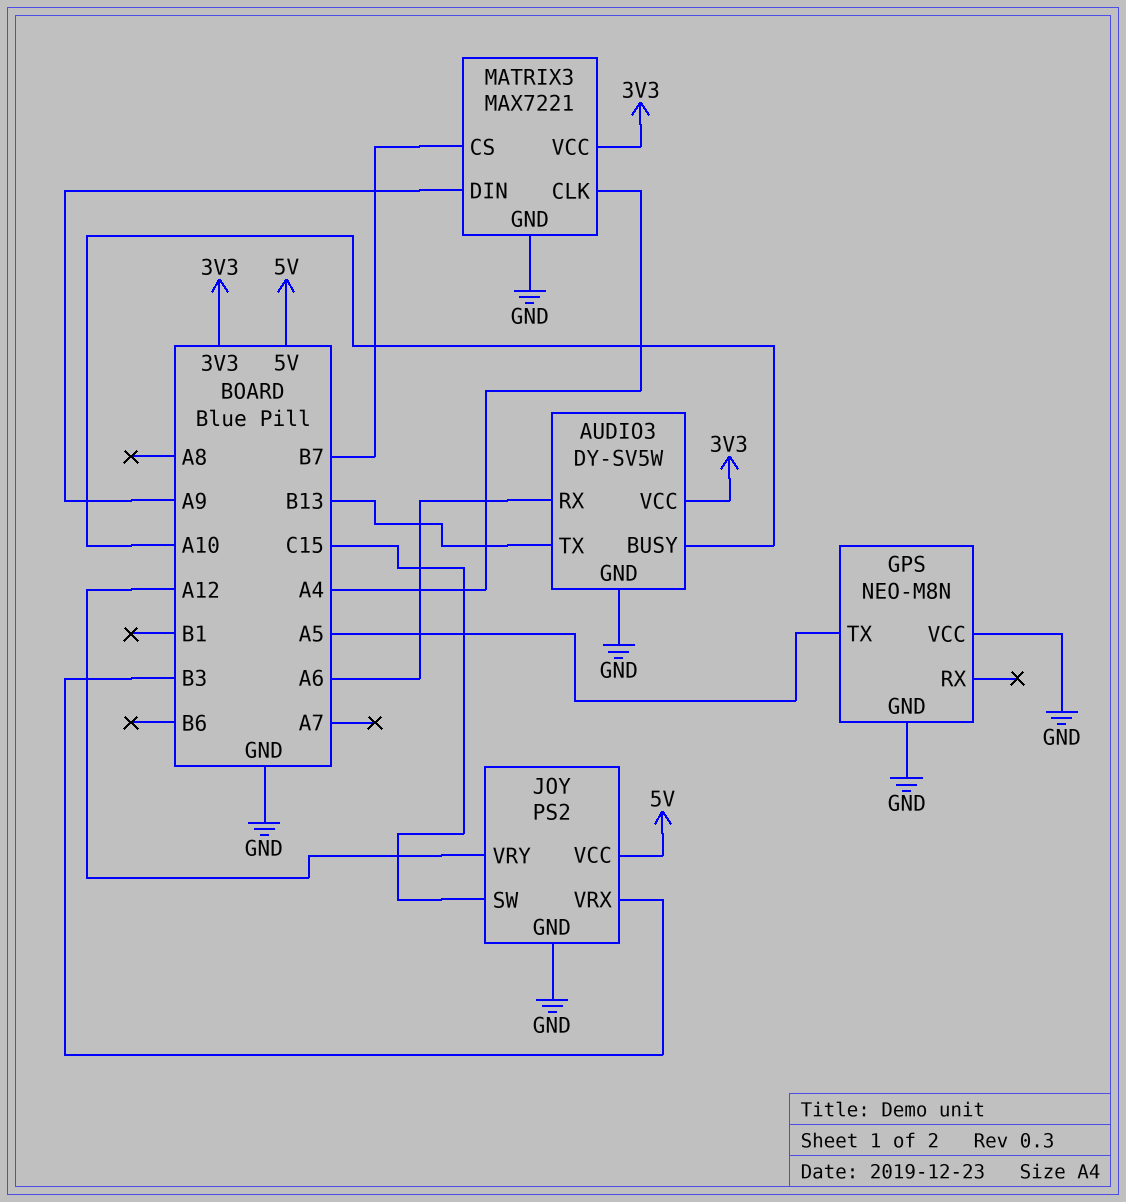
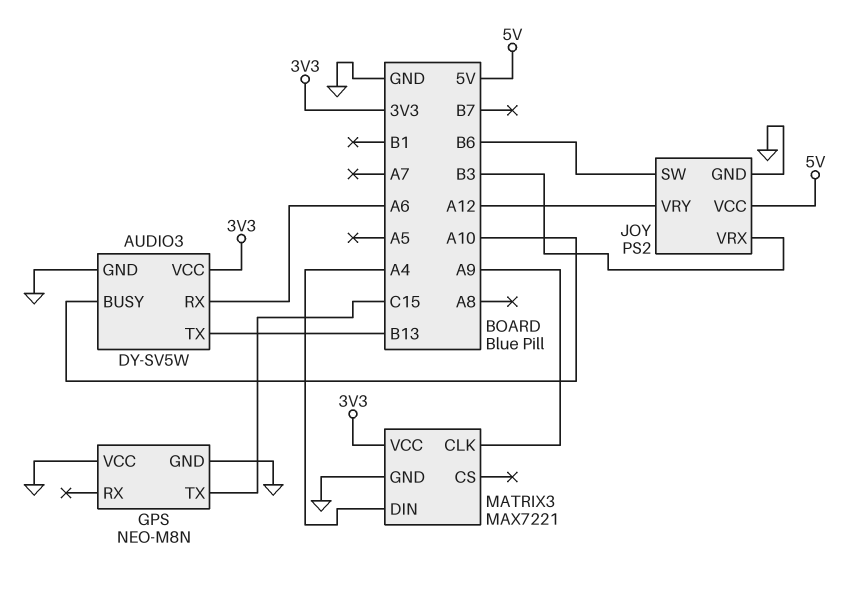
GPS pin TX: A5 -> C15
JOY pin SW: C15 -> B6
MATRIX3 pin CLK: A4 -> A9
MATRIX3 pin CS: B7 -> none
MATRIX3 pin DIN: A9 -> A4

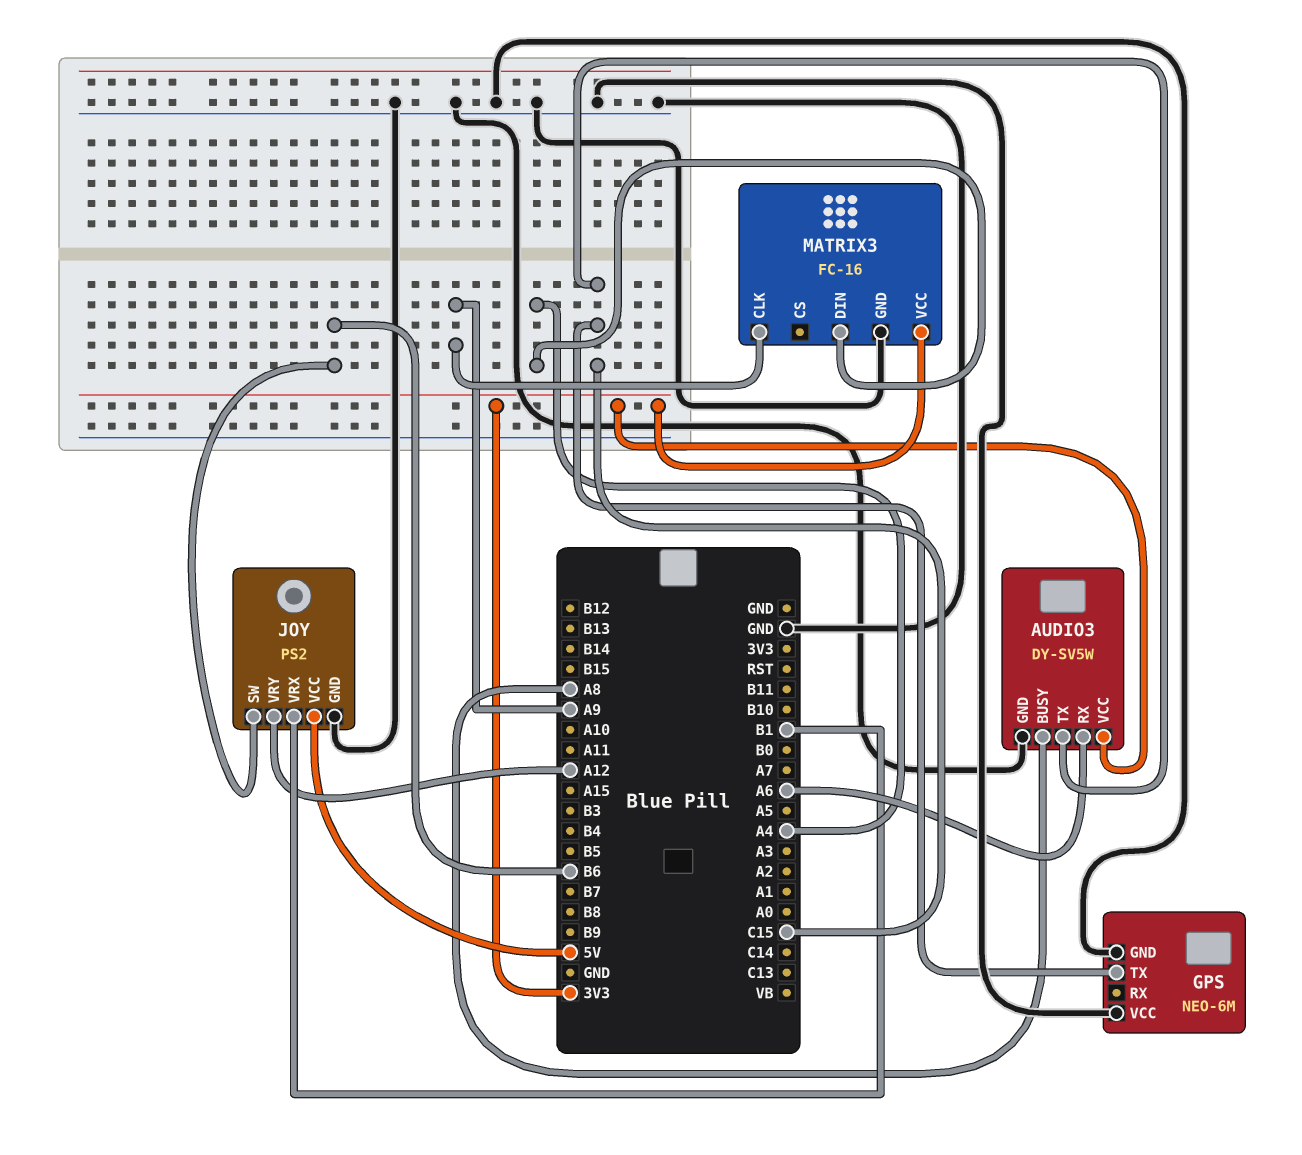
AUDIO3 pin BUSY: A10 -> A8
AUDIO3 pin TX: B13 -> C15
GPS: NEO-M8N -> NEO-6M
JOY pin VRX: B3 -> B1
MATRIX3: MAX7221 -> FC-16

